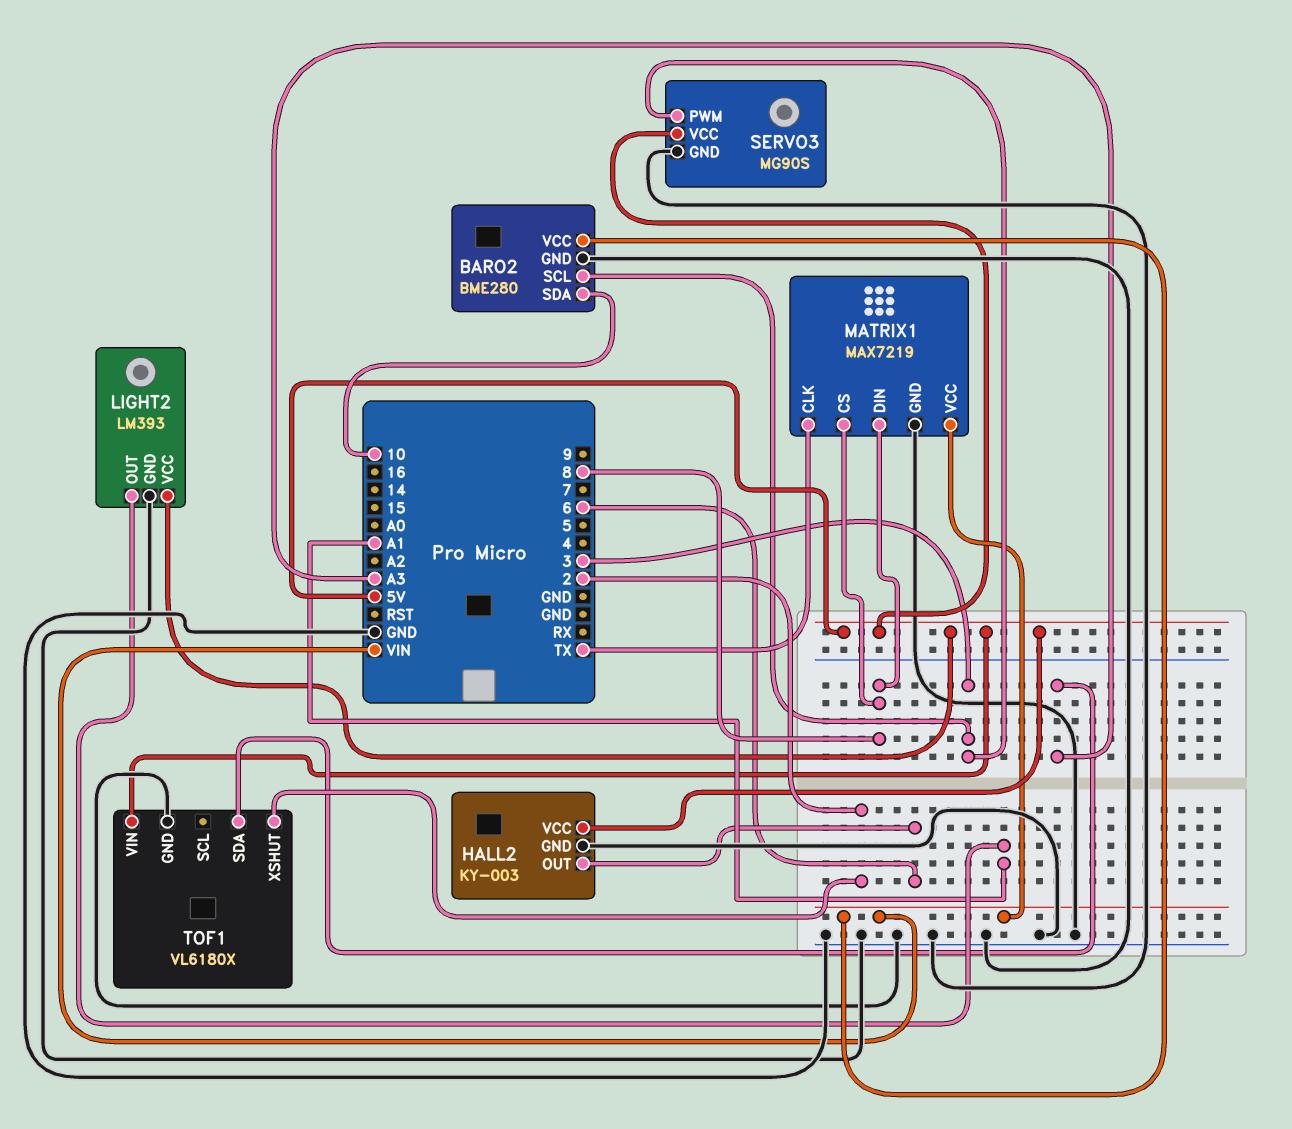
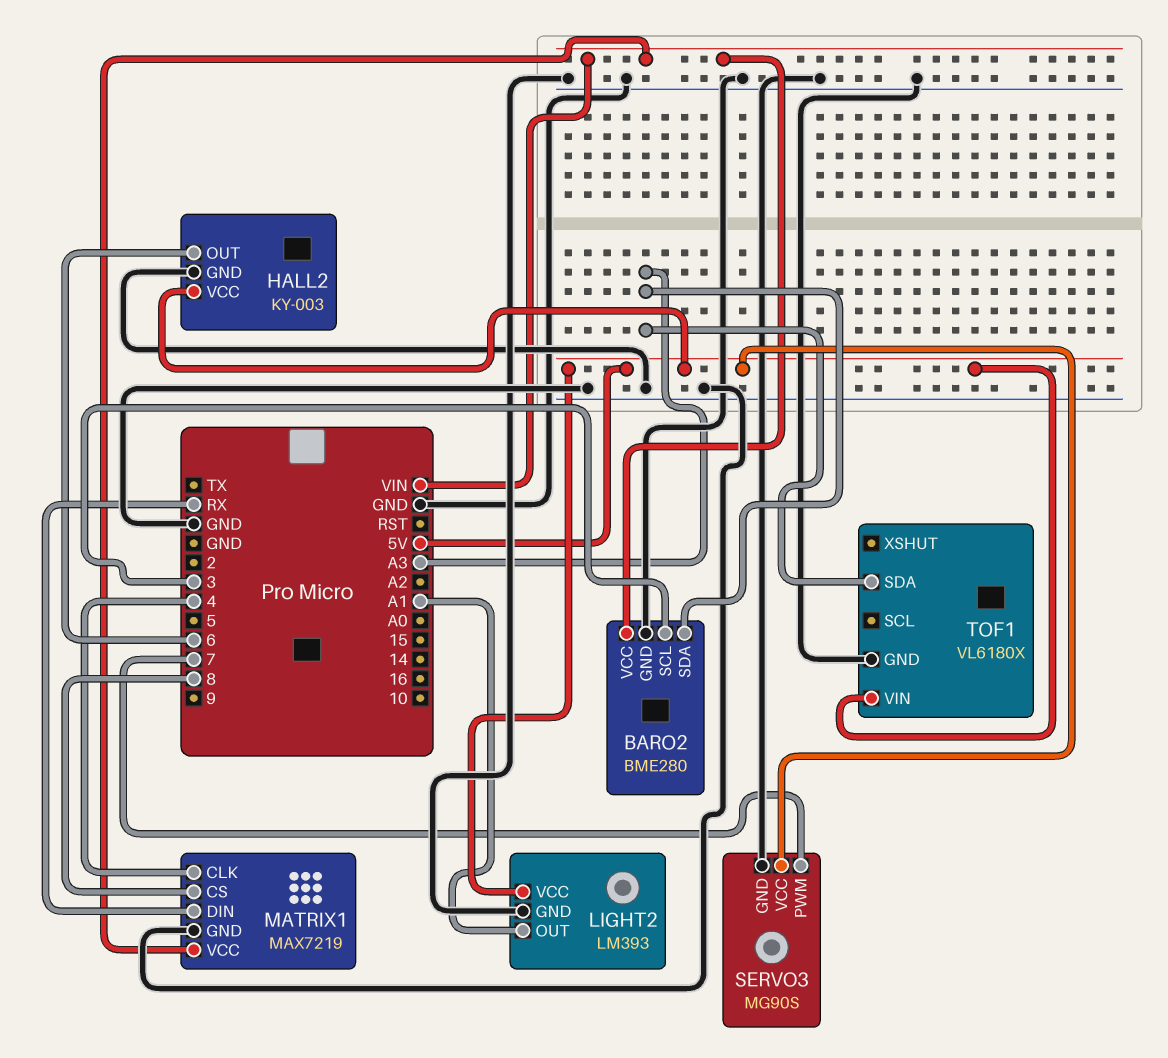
BARO2 pin SDA: 10 -> A3
MATRIX1 pin CLK: TX -> 4
MATRIX1 pin DIN: 8 -> RX
SERVO3 pin PWM: 3 -> 7
TOF1 pin XSHUT: 2 -> none

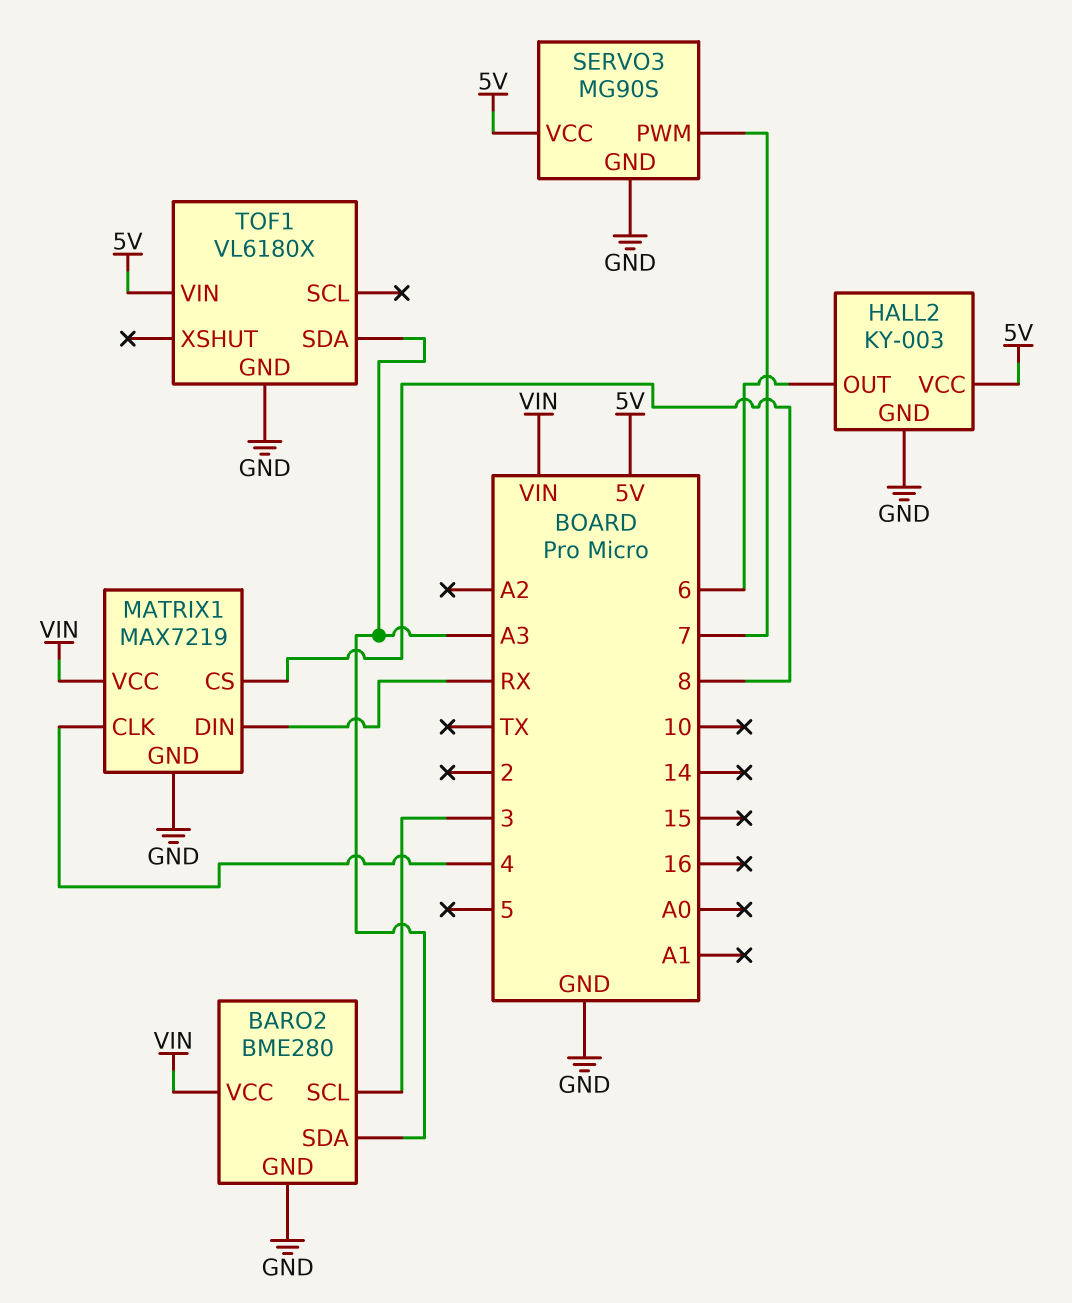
LIGHT2: LM393 -> none
LIGHT2 pin GND: GND -> none
LIGHT2 pin OUT: A1 -> none
LIGHT2 pin VCC: 5V -> none

